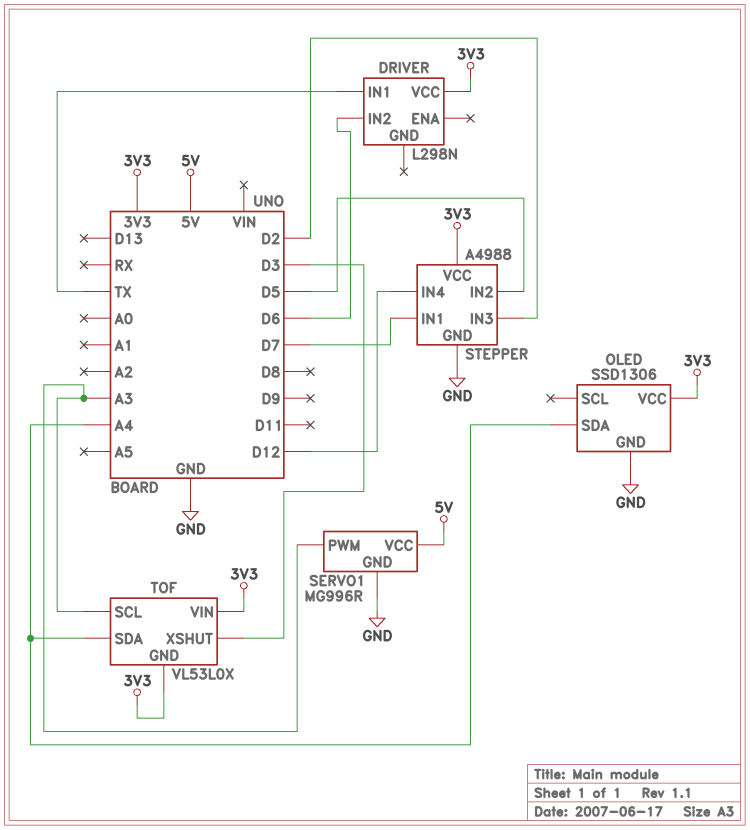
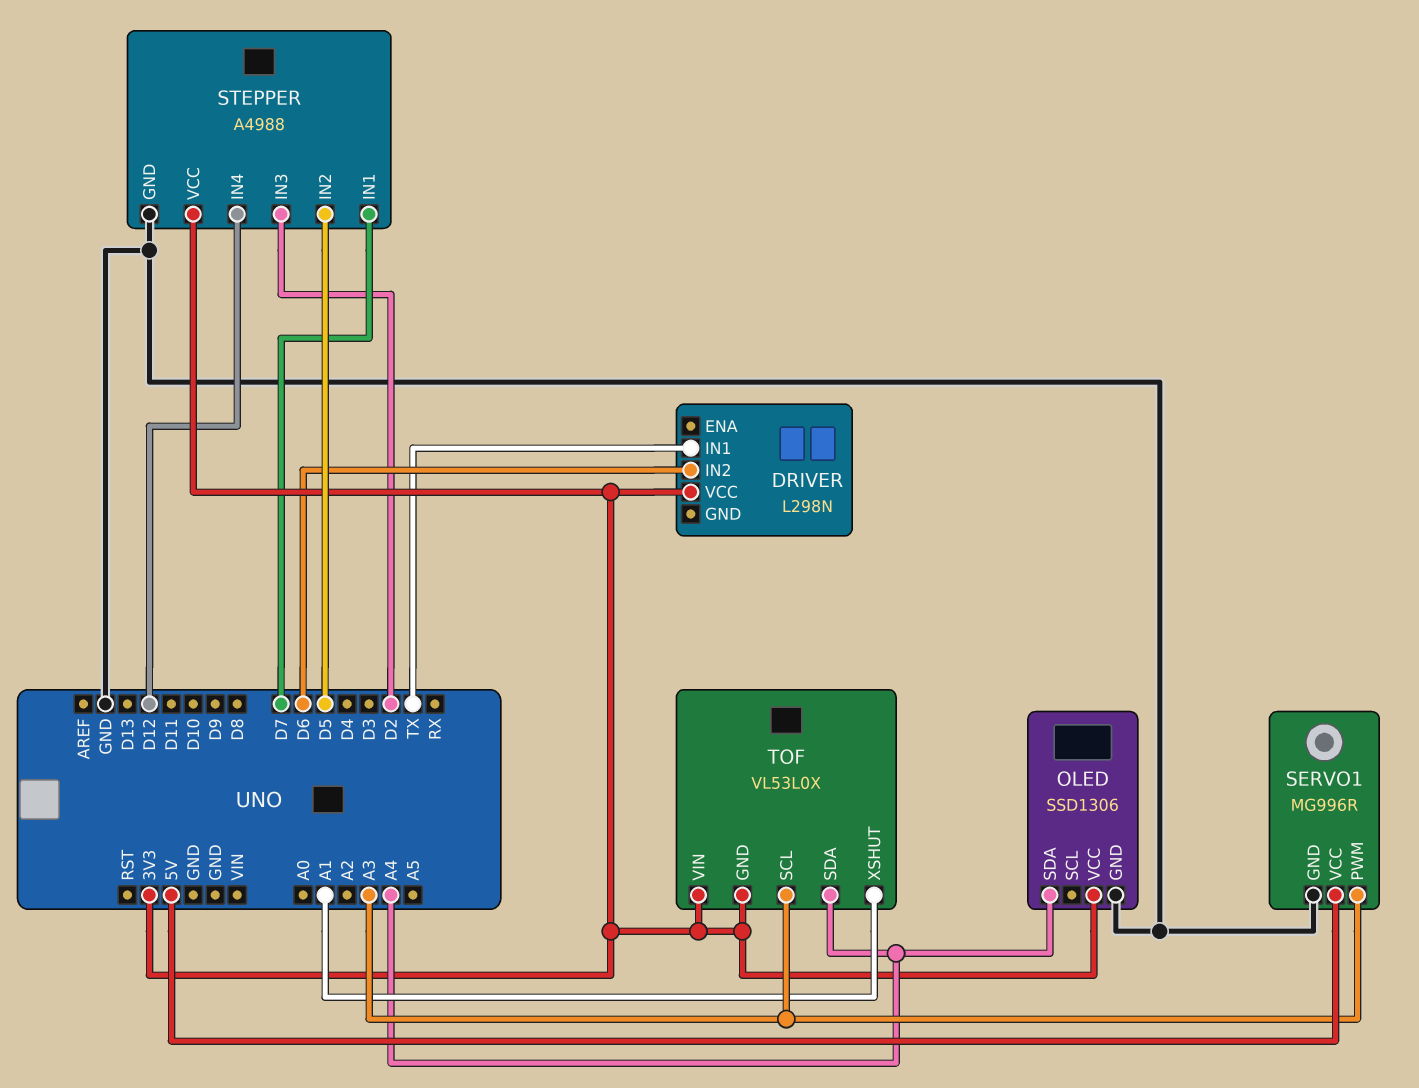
TOF pin XSHUT: D3 -> A1

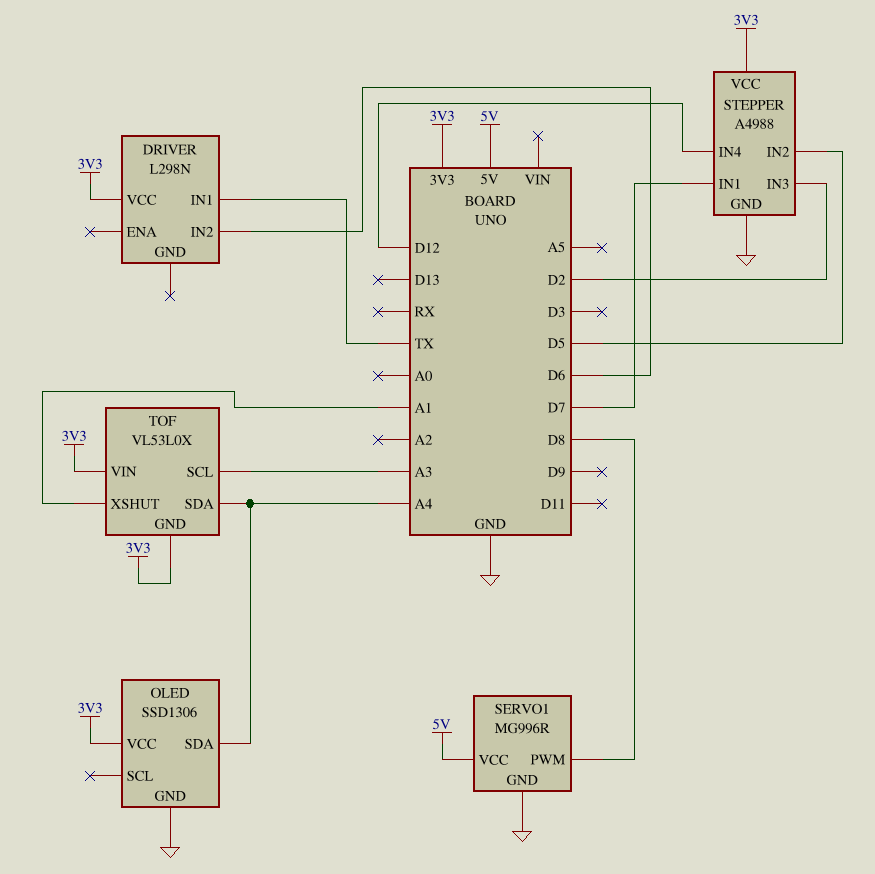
SERVO1 pin PWM: A3 -> D8

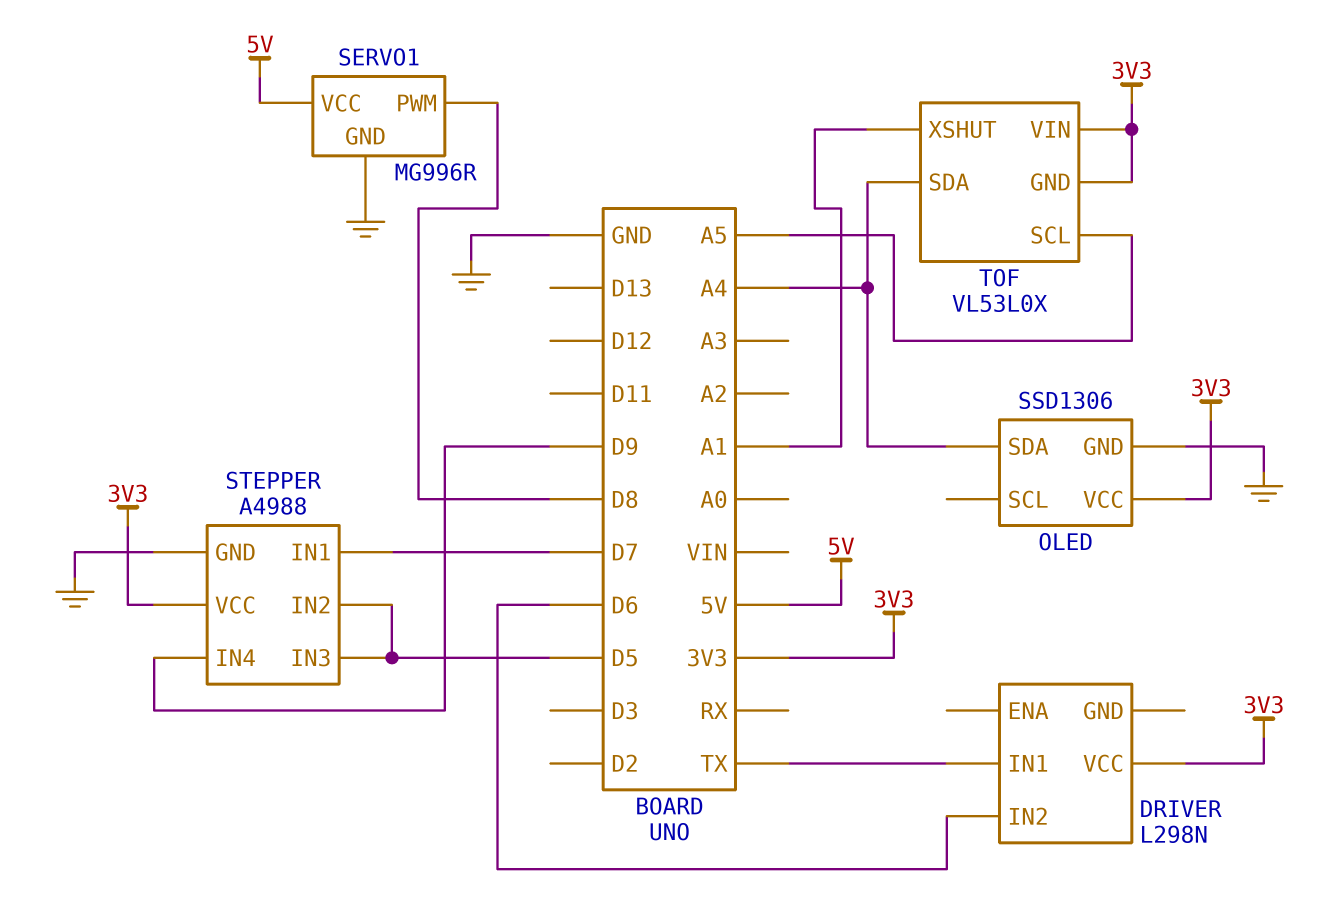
STEPPER pin IN3: D2 -> D5
STEPPER pin IN4: D12 -> D9
TOF pin SCL: A3 -> A5

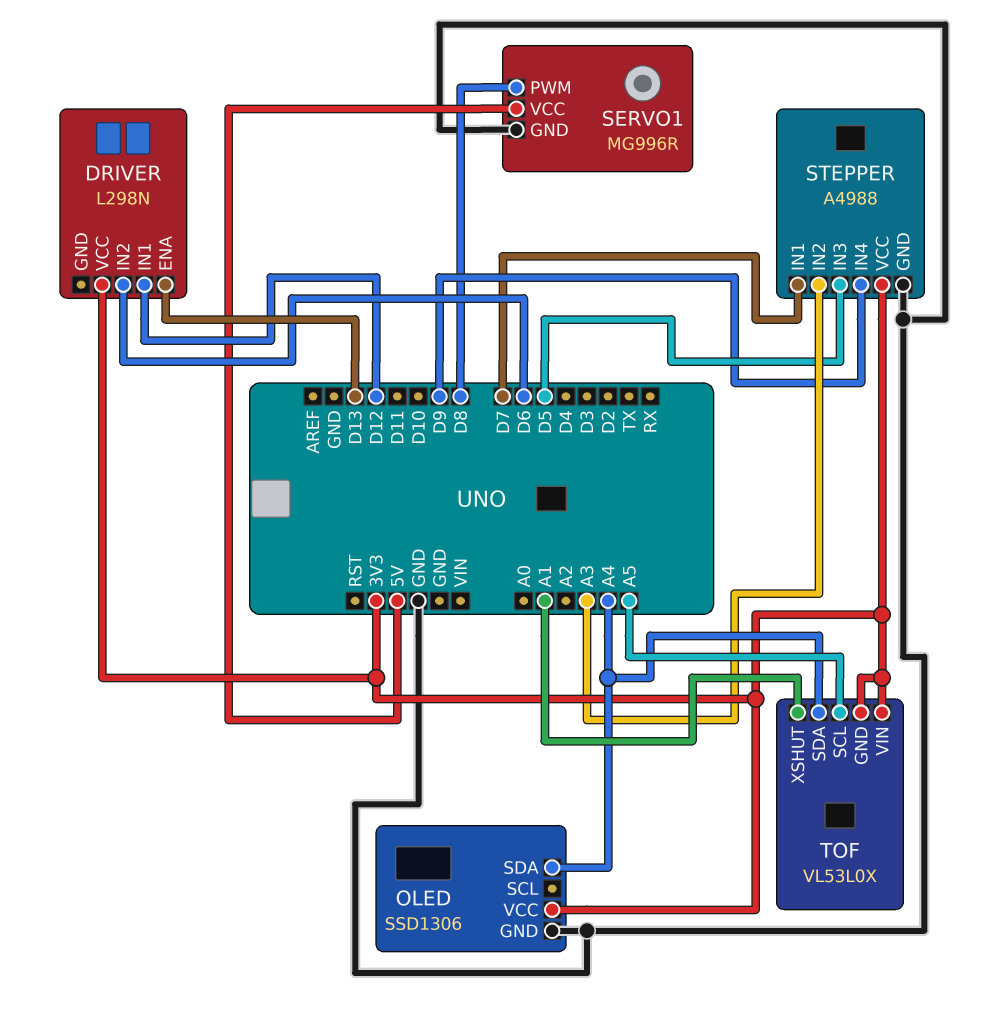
DRIVER pin ENA: none -> D13
DRIVER pin IN1: TX -> D12
STEPPER pin IN2: D5 -> A3

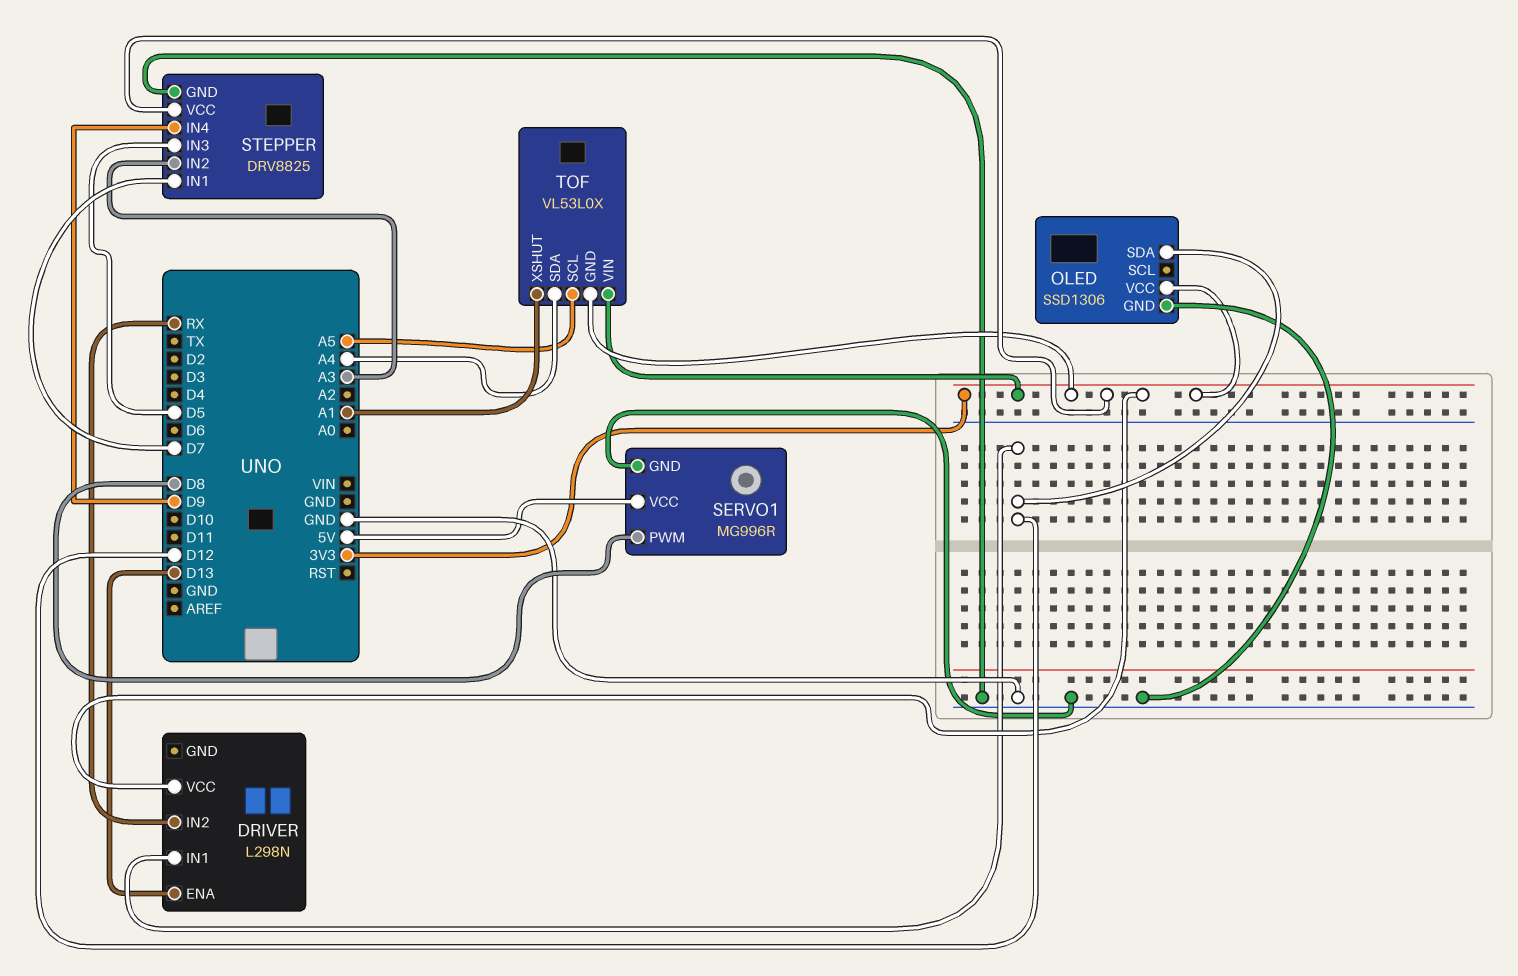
DRIVER pin IN2: D6 -> RX
OLED pin SDA: A4 -> D12
STEPPER: A4988 -> DRV8825

